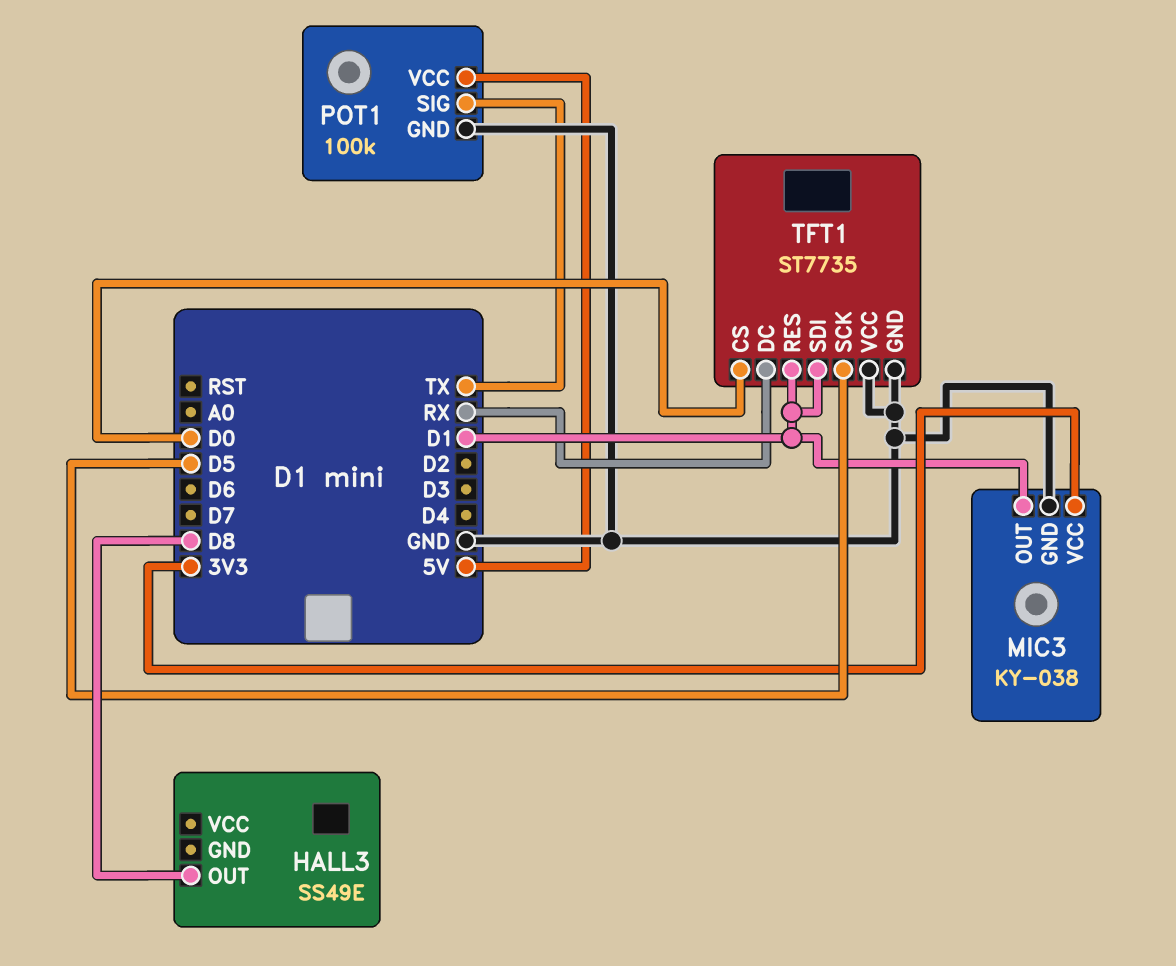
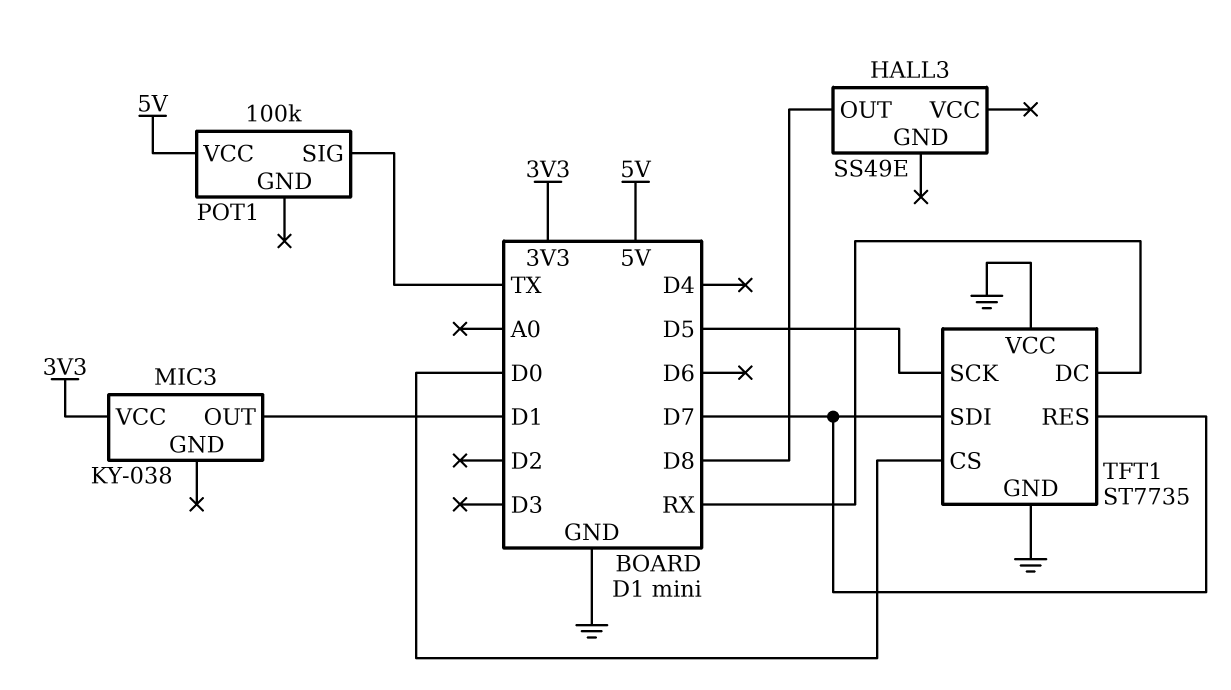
MIC3 pin GND: GND -> none
POT1 pin GND: GND -> none
TFT1 pin RES: D1 -> D7
TFT1 pin SDI: D1 -> D7

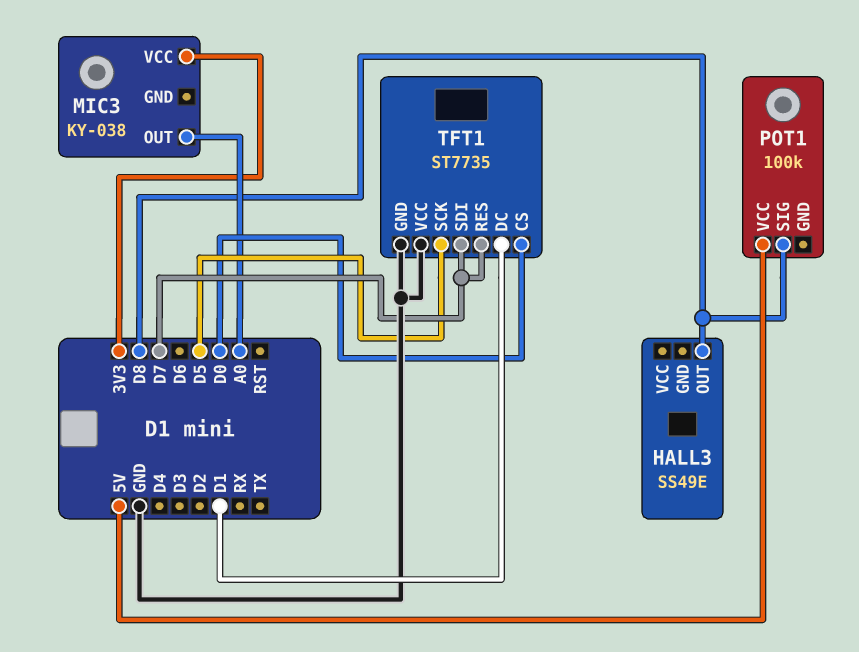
MIC3 pin OUT: D1 -> A0
POT1 pin SIG: TX -> D8
TFT1 pin DC: RX -> D1

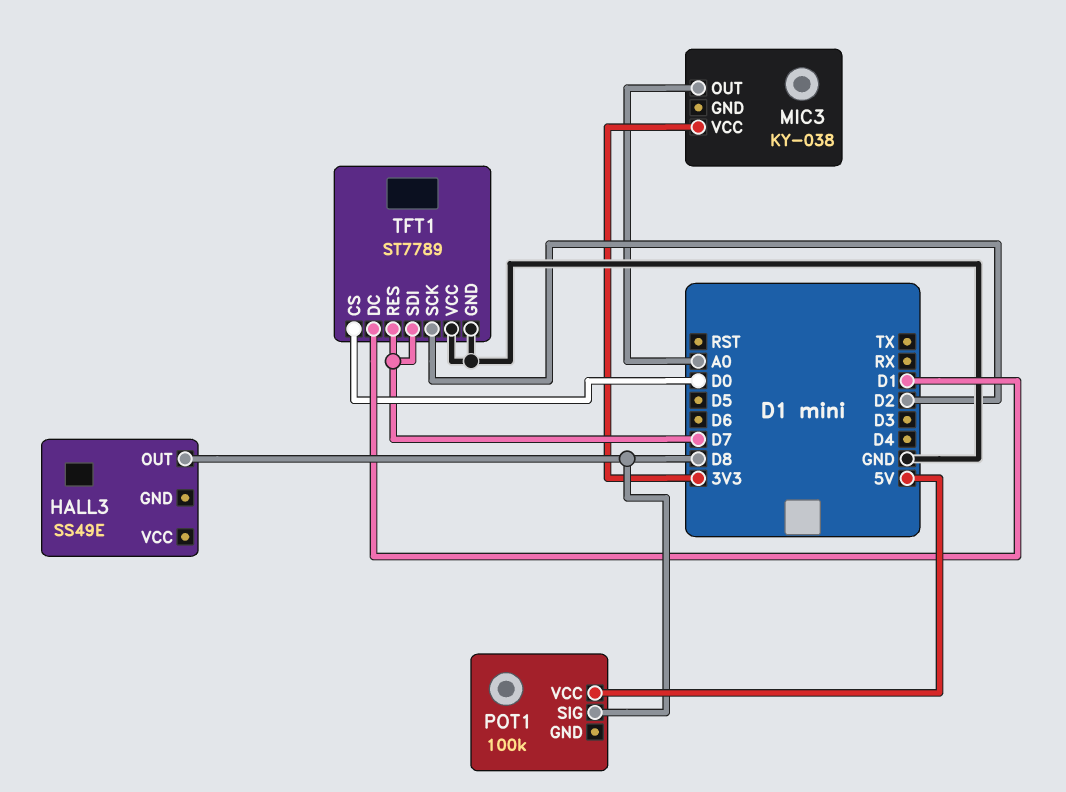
TFT1: ST7735 -> ST7789
TFT1 pin SCK: D5 -> D2

